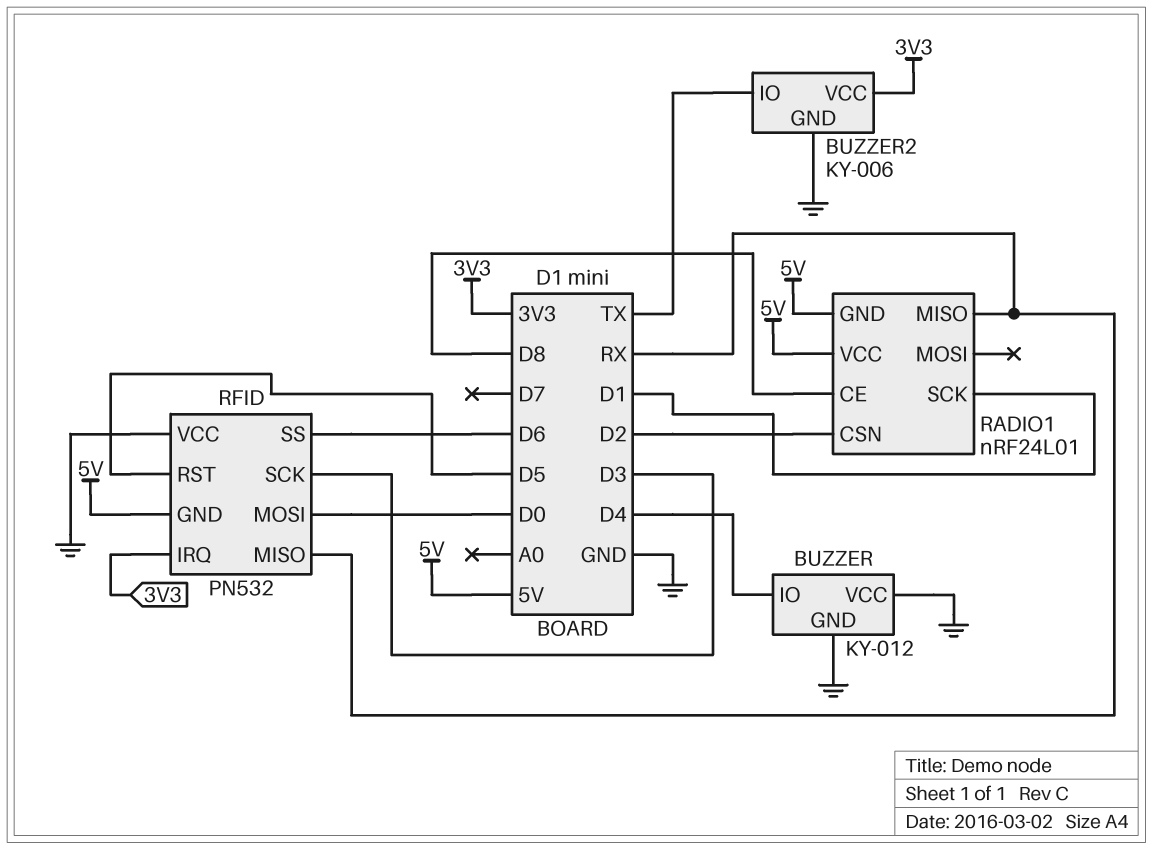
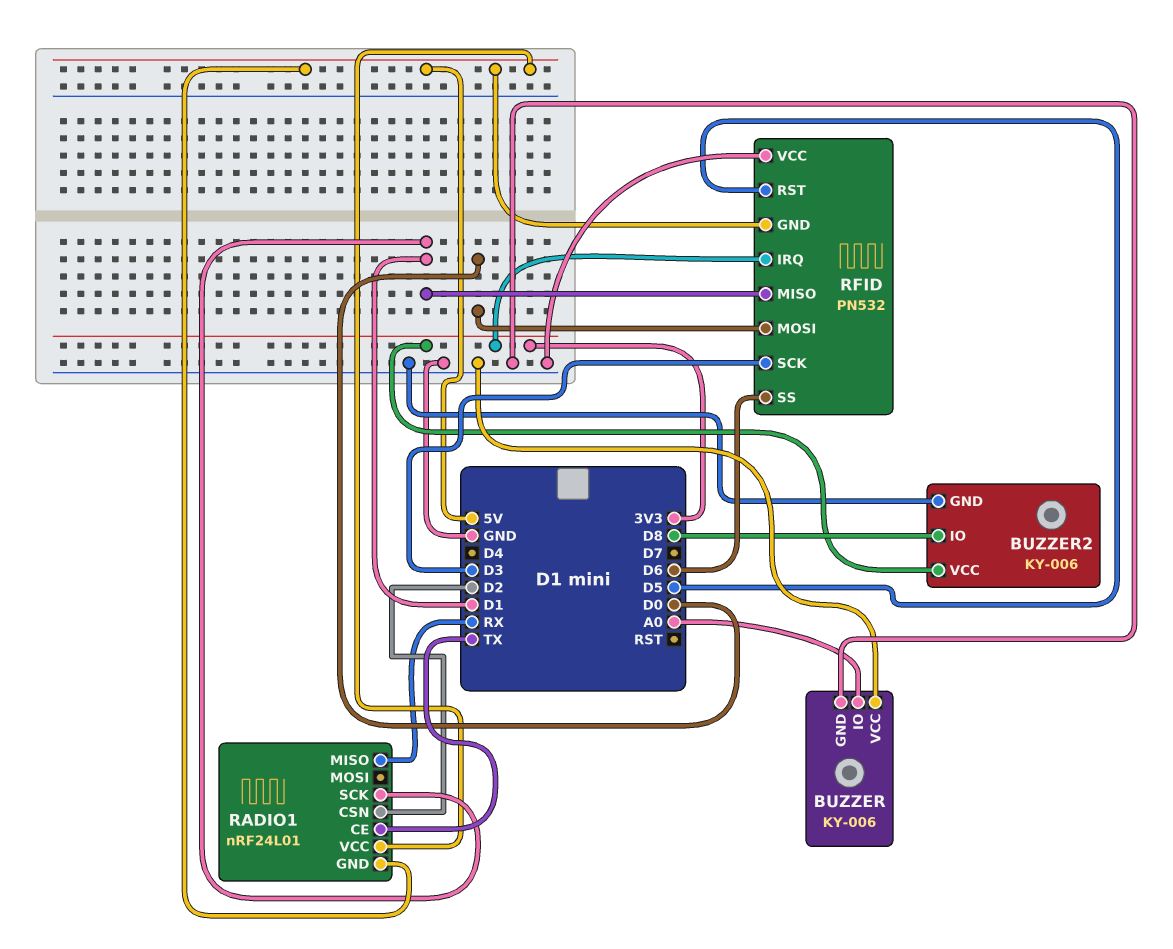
BUZZER: KY-012 -> KY-006
BUZZER pin IO: D4 -> A0
BUZZER2 pin IO: TX -> D8
RADIO1 pin CE: D8 -> TX
RFID pin MISO: RX -> D1

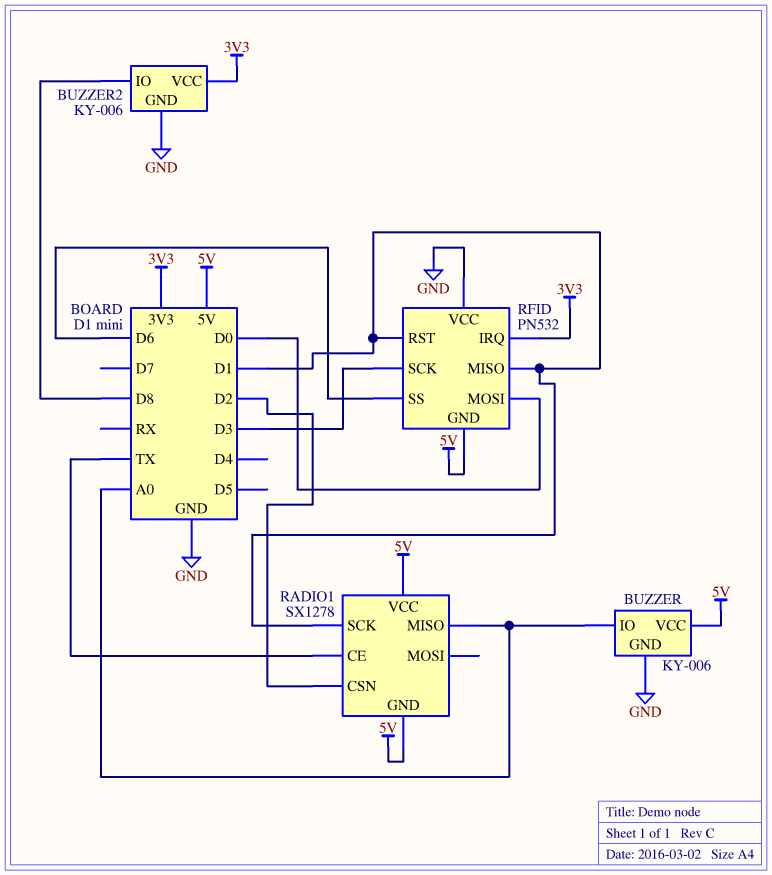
BUZZER pin VCC: GND -> 5V
RADIO1: nRF24L01 -> SX1278
RADIO1 pin MISO: RX -> A0
RFID pin RST: D5 -> D1

